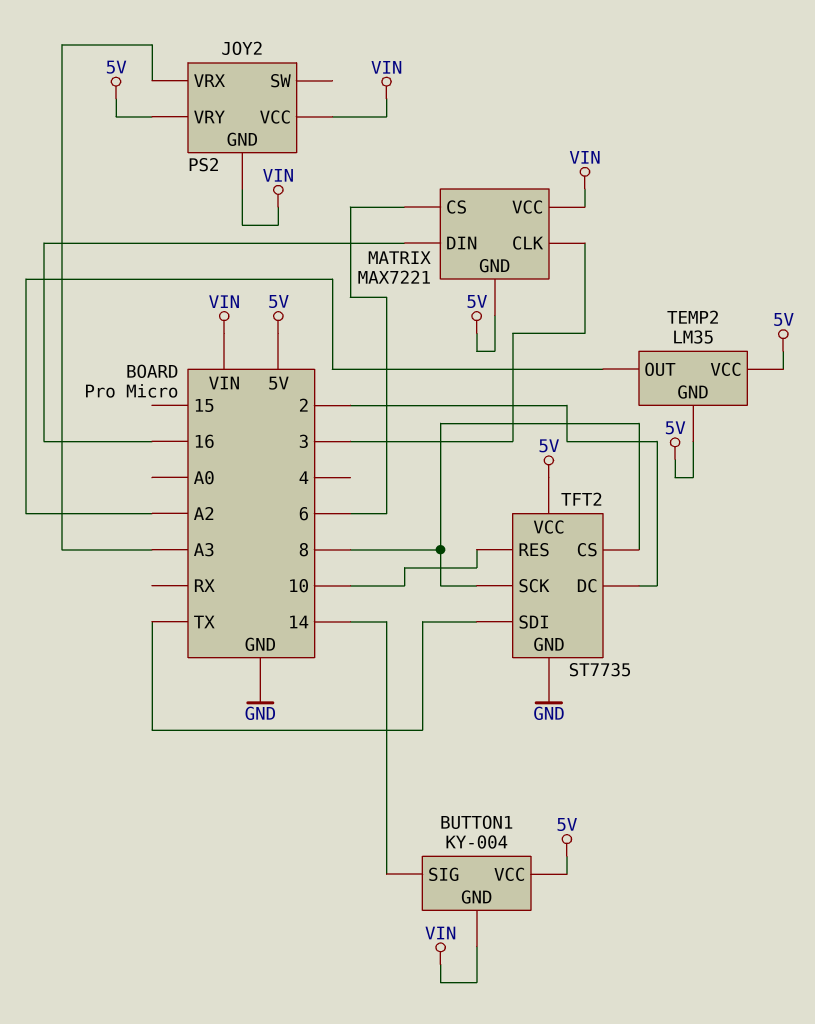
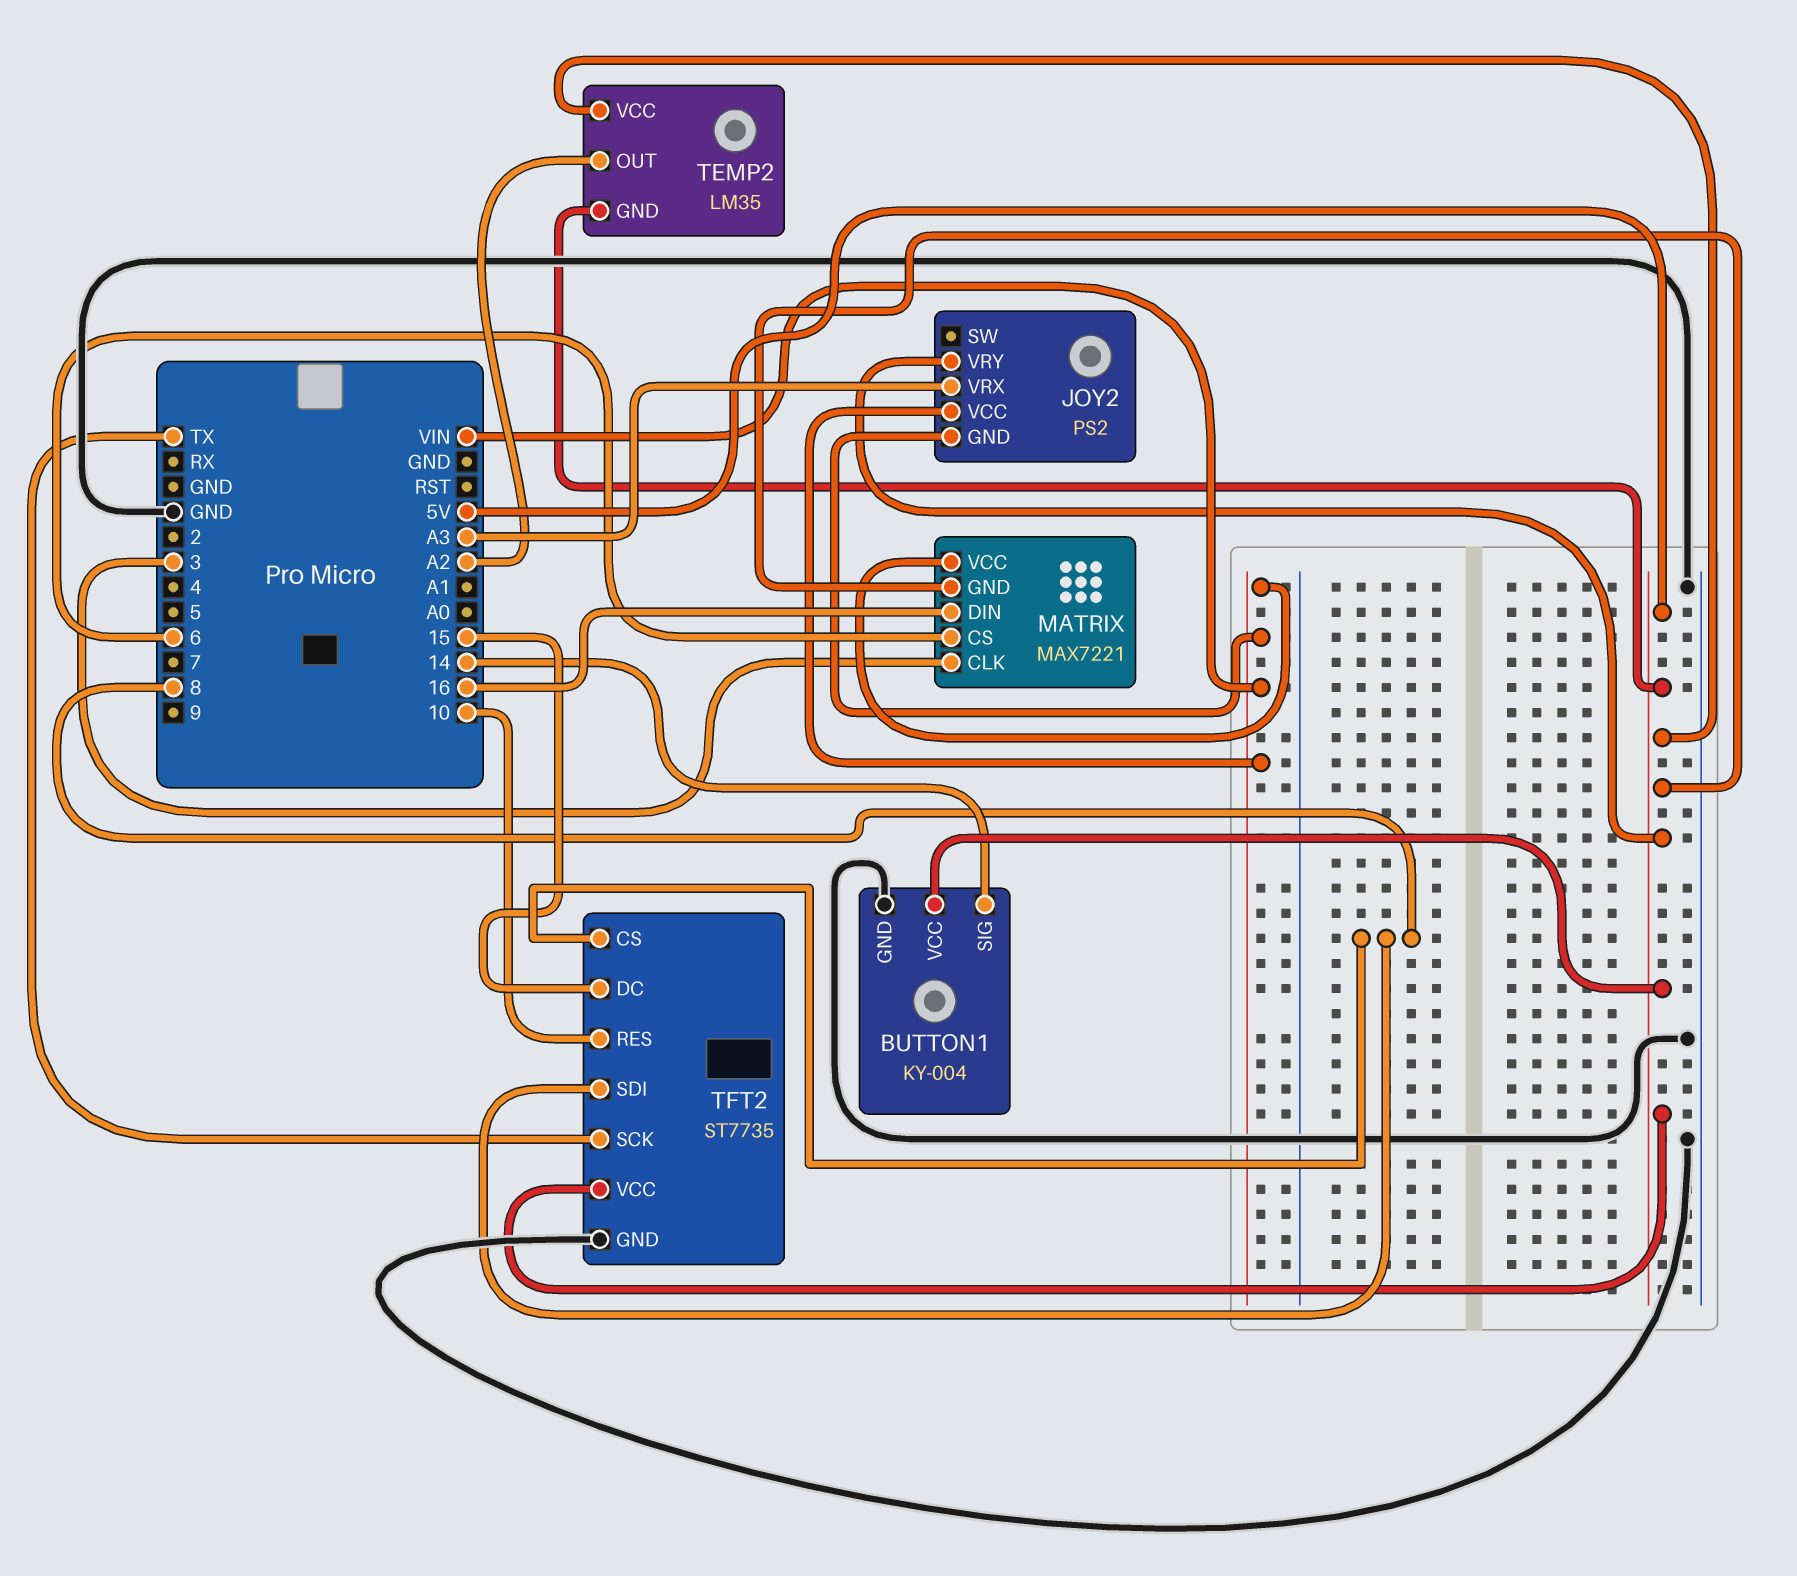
BUTTON1 pin GND: VIN -> GND
TFT2 pin DC: 2 -> 15
TFT2 pin SCK: 8 -> TX
TFT2 pin SDI: TX -> 8

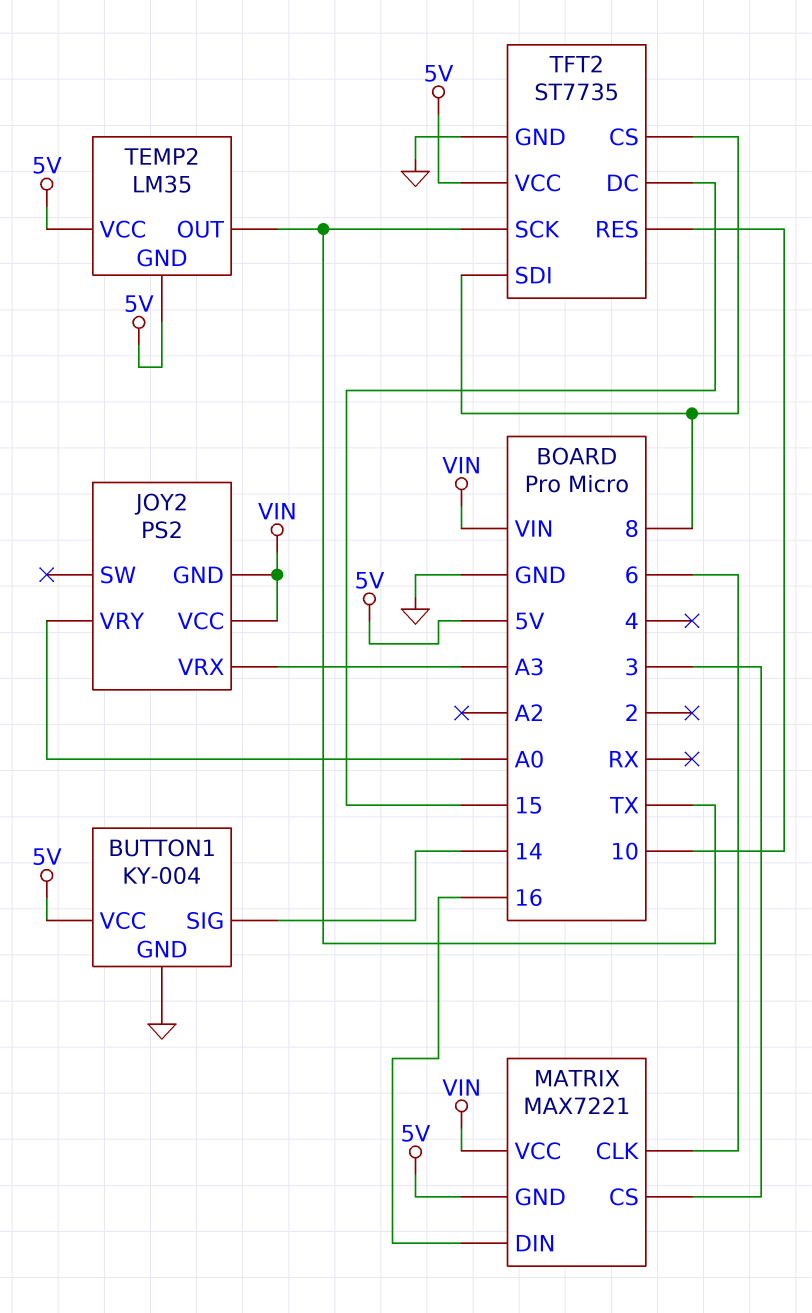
JOY2 pin VRY: 5V -> A0
MATRIX pin CLK: 3 -> 6
MATRIX pin CS: 6 -> 3
TEMP2 pin OUT: A2 -> TX

